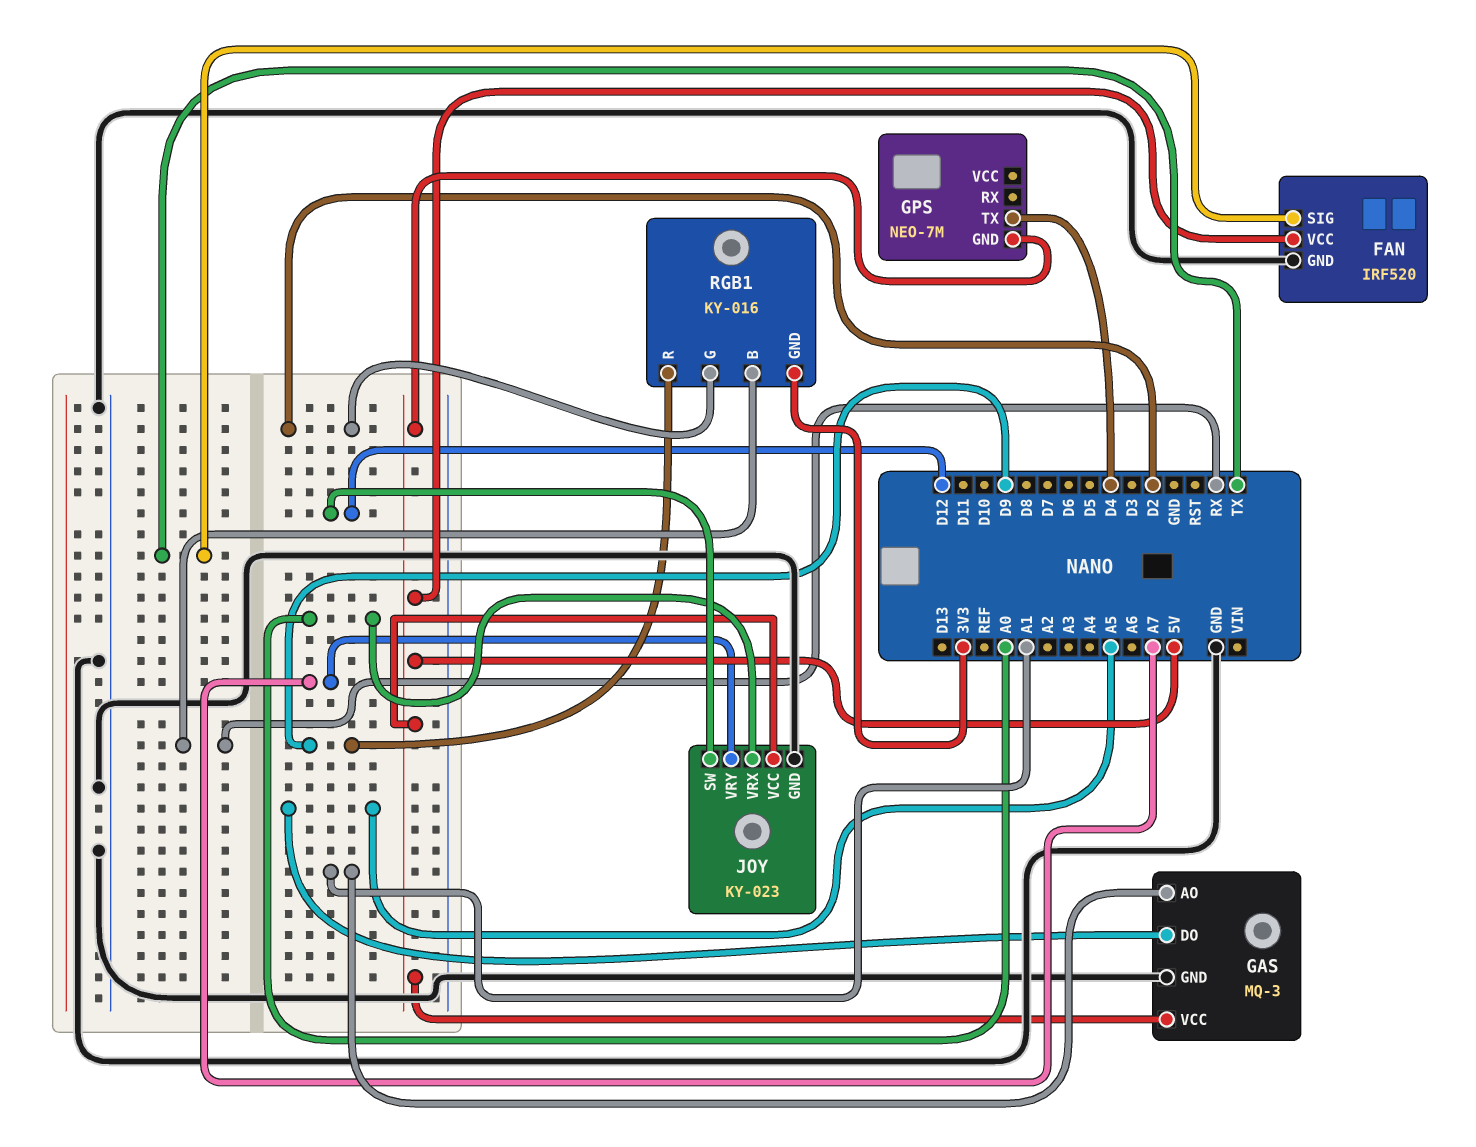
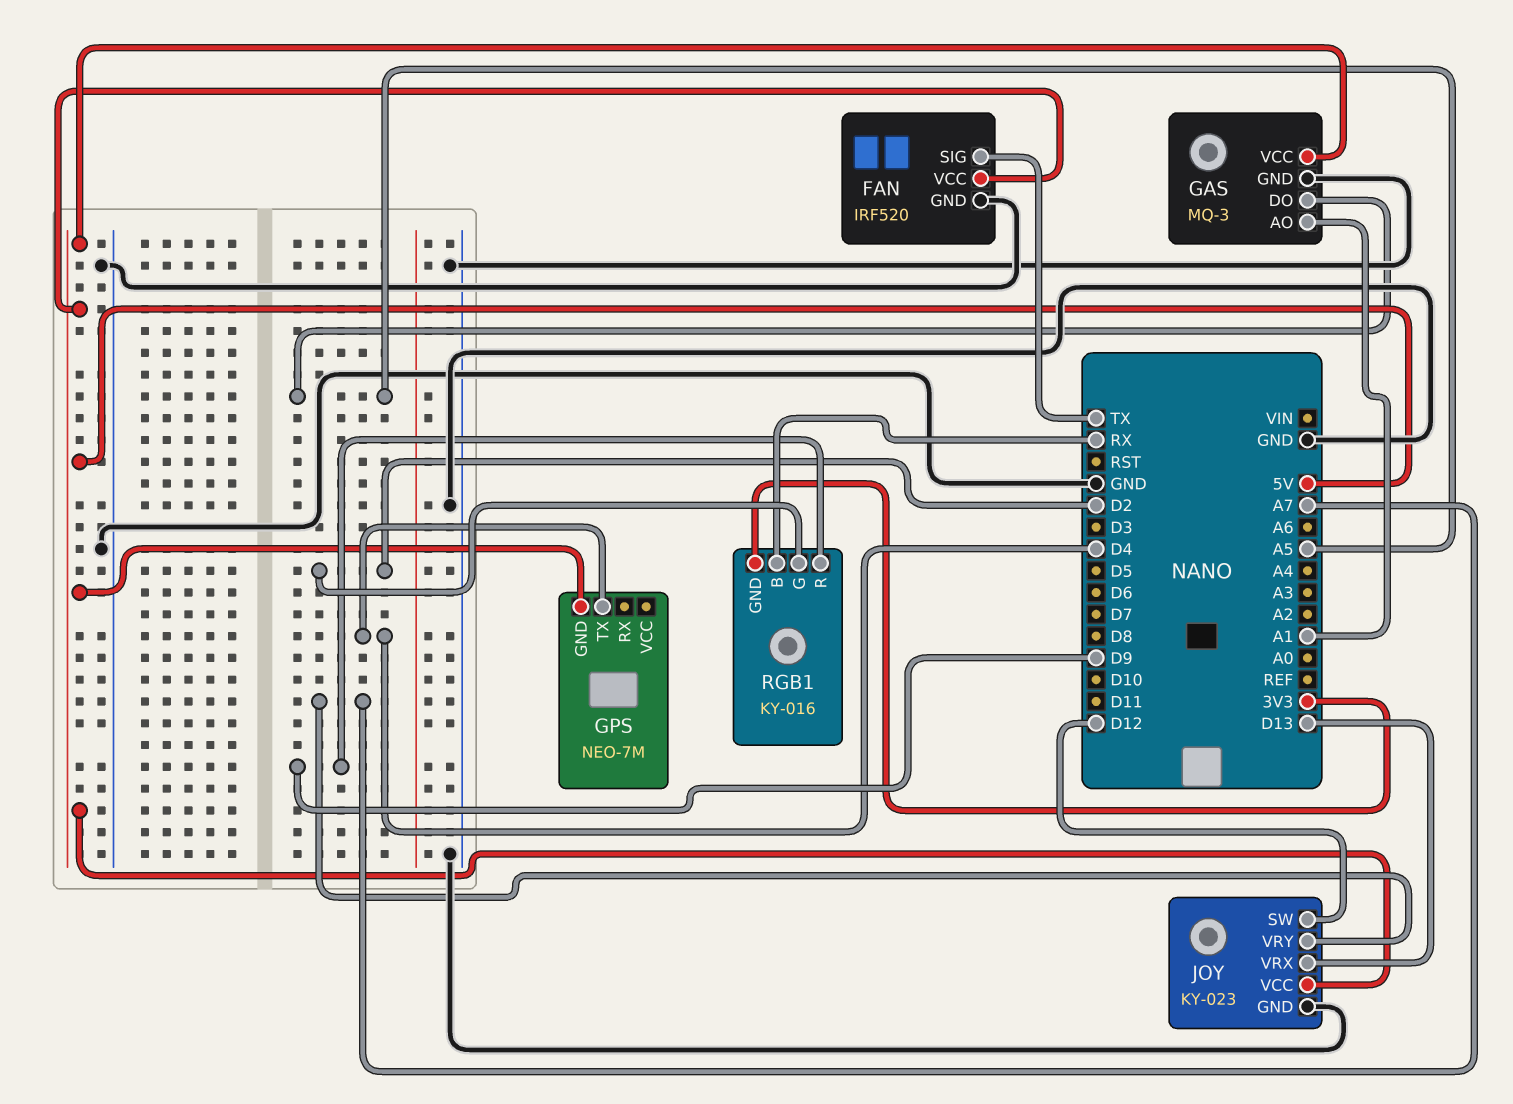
JOY pin VRX: A0 -> D13

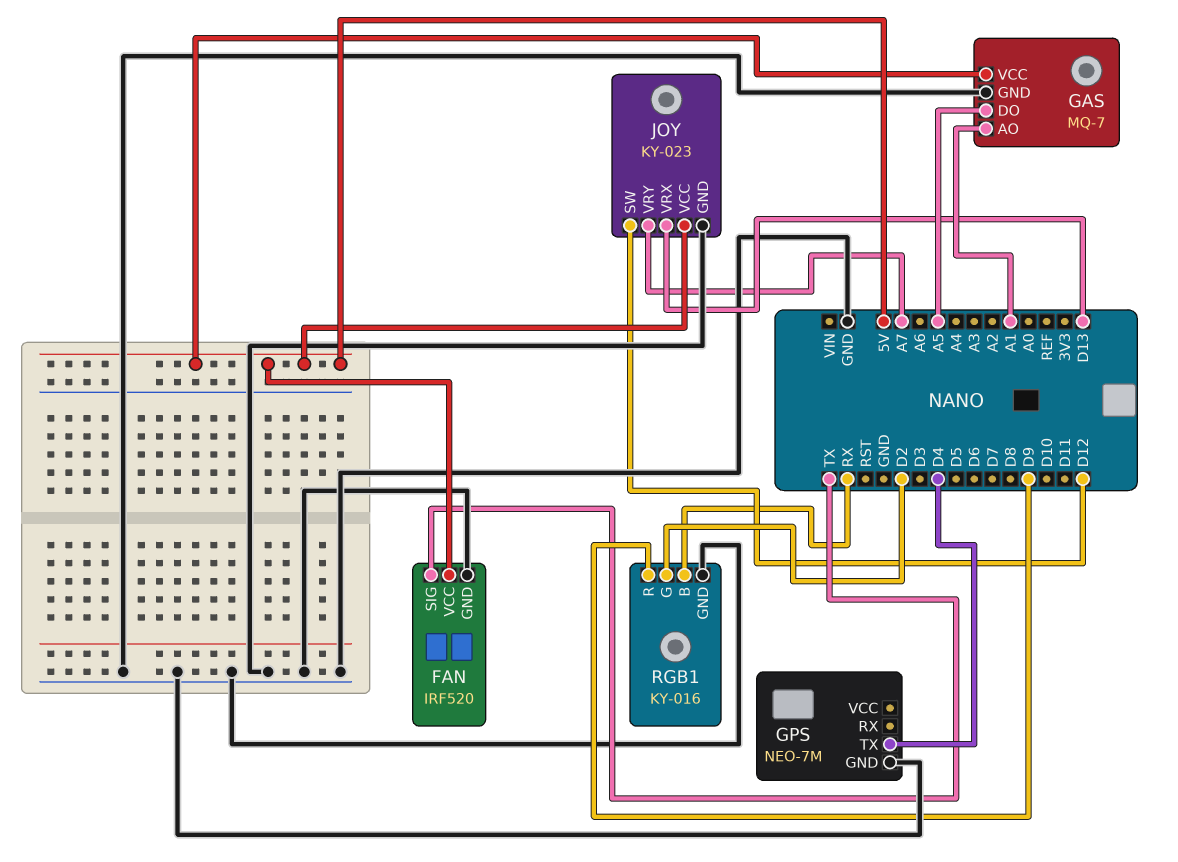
GAS: MQ-3 -> MQ-7
GPS pin GND: 5V -> GND
RGB1 pin GND: 3V3 -> GND

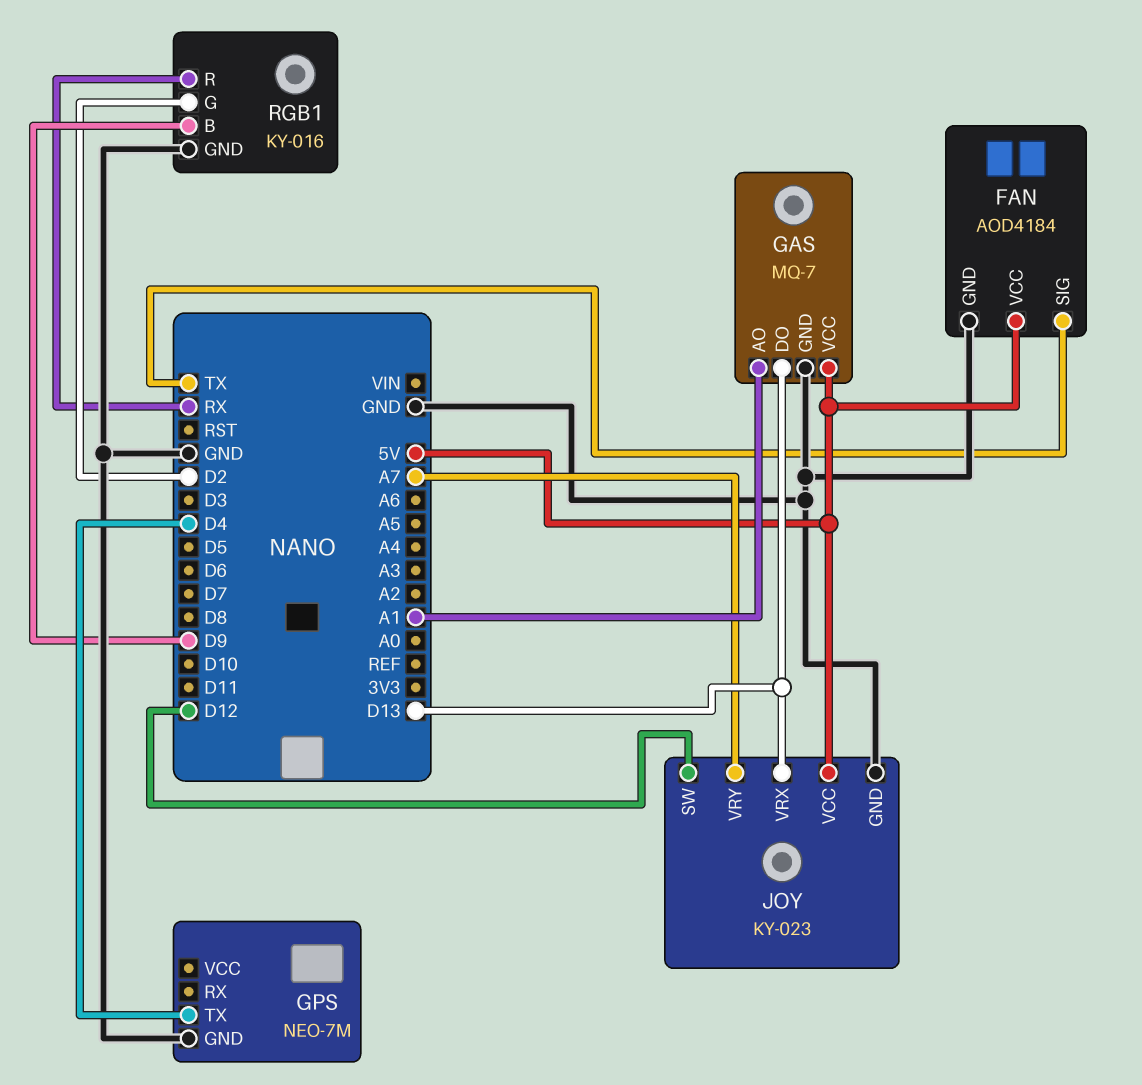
FAN: IRF520 -> AOD4184
GAS pin DO: A5 -> D13
RGB1 pin B: RX -> D9
RGB1 pin R: D9 -> RX

